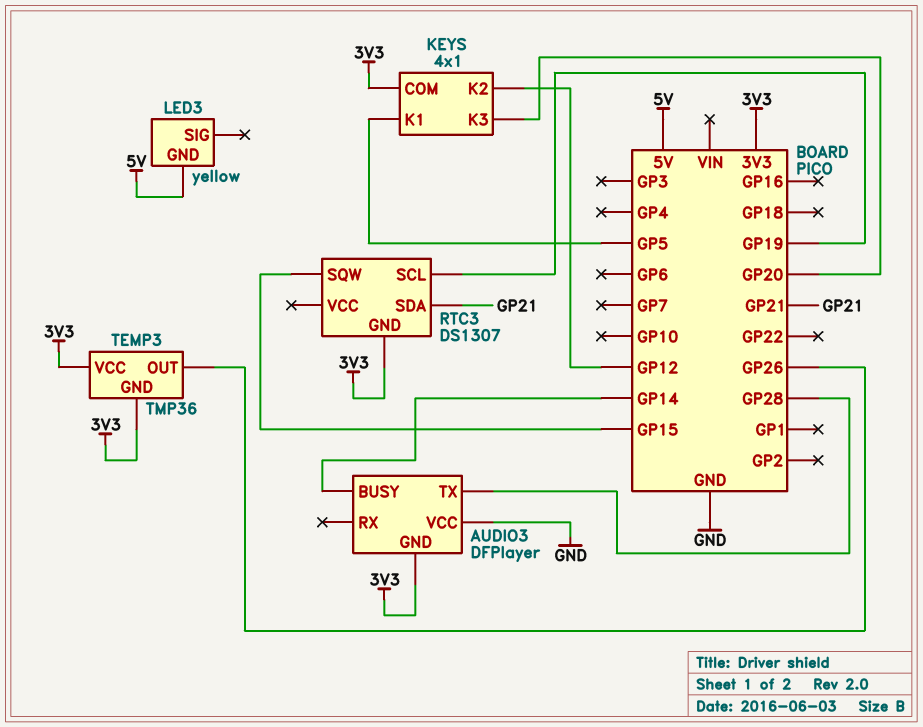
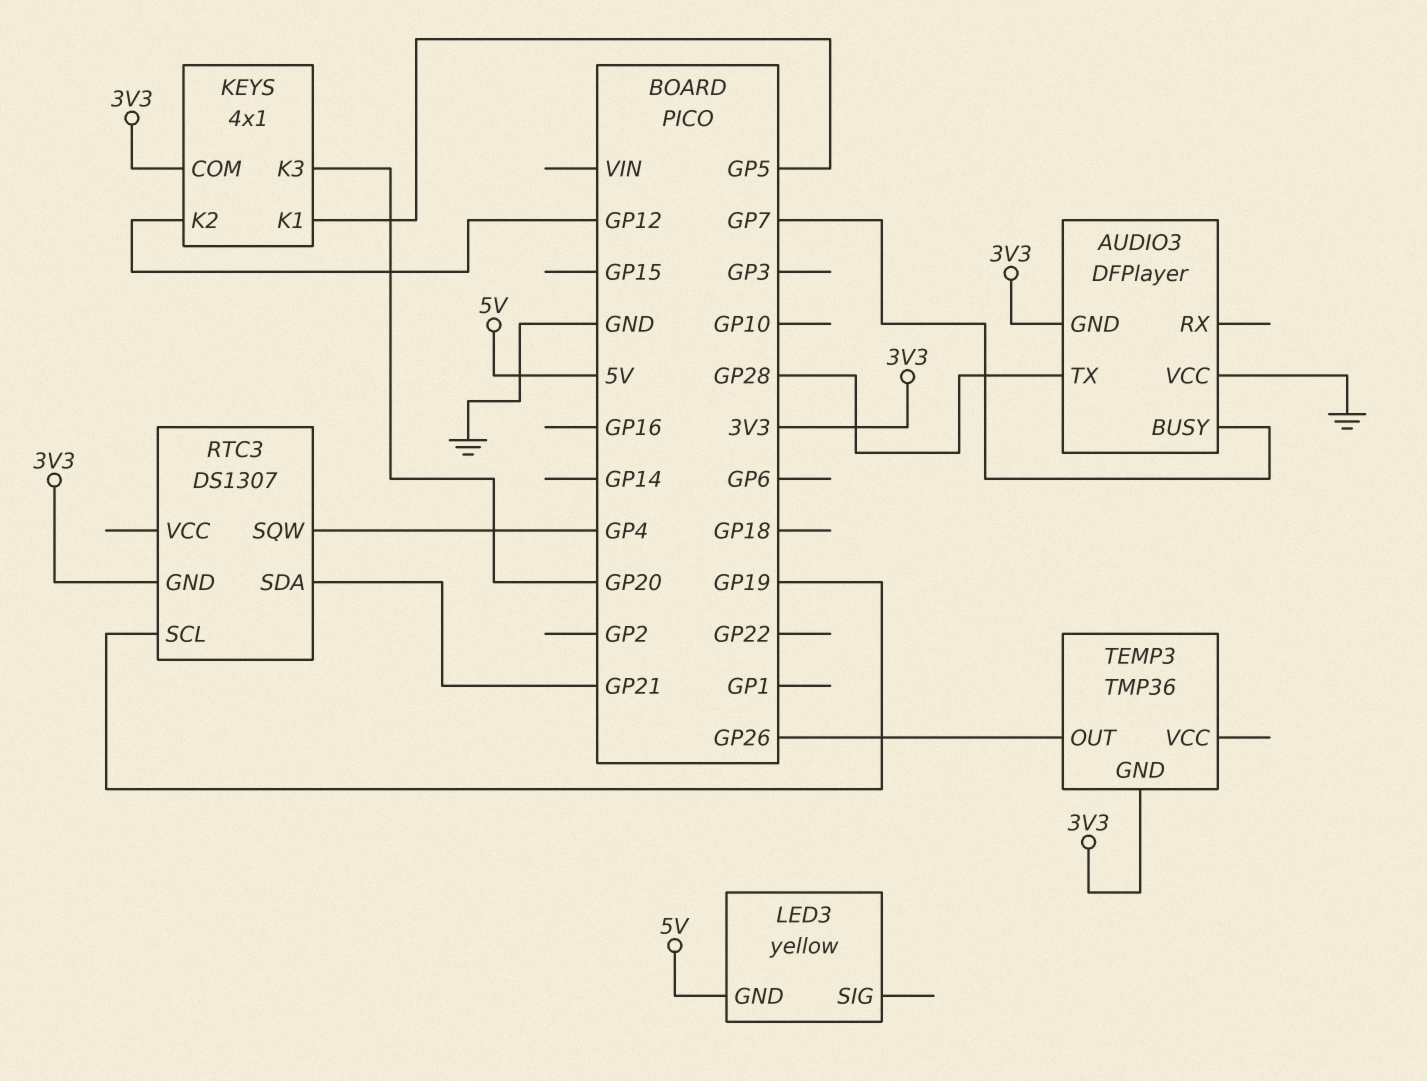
AUDIO3 pin BUSY: GP14 -> GP7
RTC3 pin SQW: GP15 -> GP4
TEMP3 pin VCC: 3V3 -> none

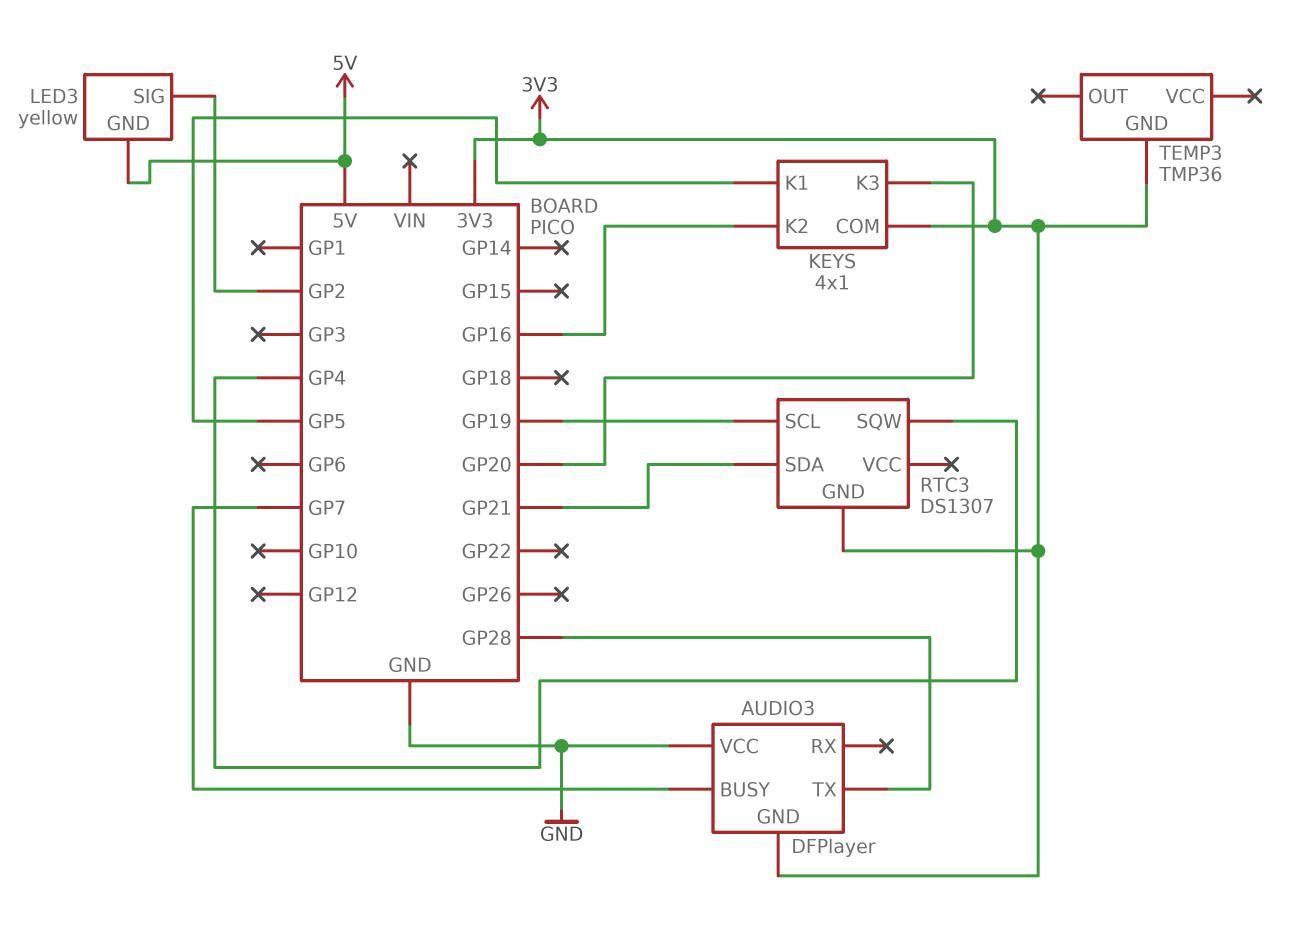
KEYS pin K2: GP12 -> GP16
LED3 pin SIG: none -> GP2
TEMP3 pin OUT: GP26 -> none

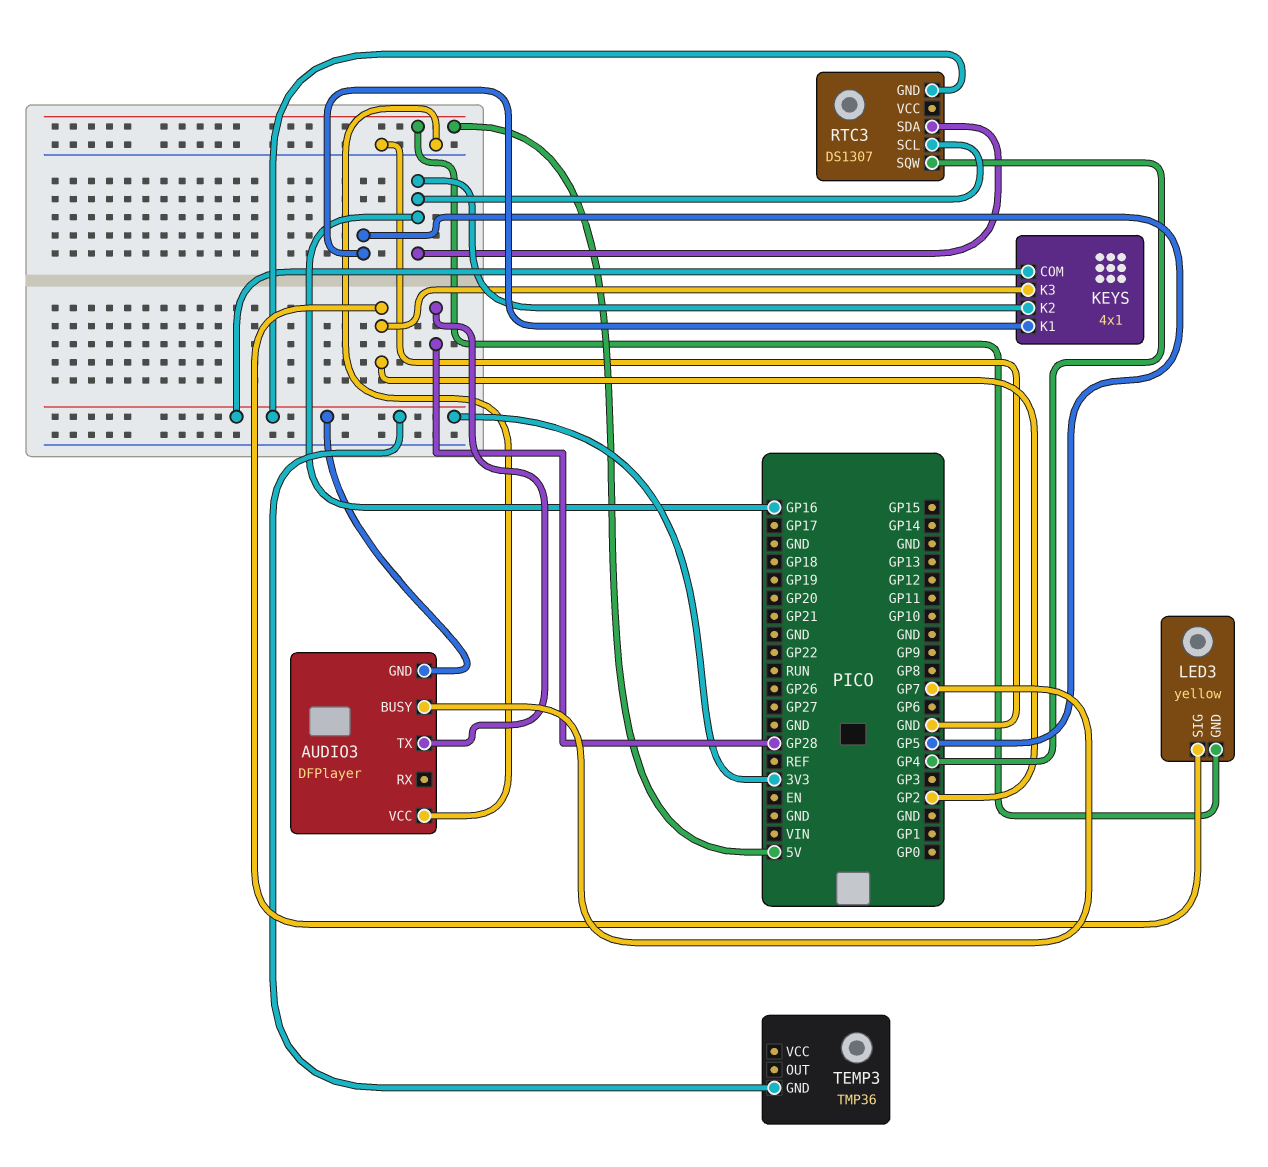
KEYS pin K3: GP20 -> GP2
RTC3 pin SCL: GP19 -> GP16
RTC3 pin SDA: GP21 -> GP16

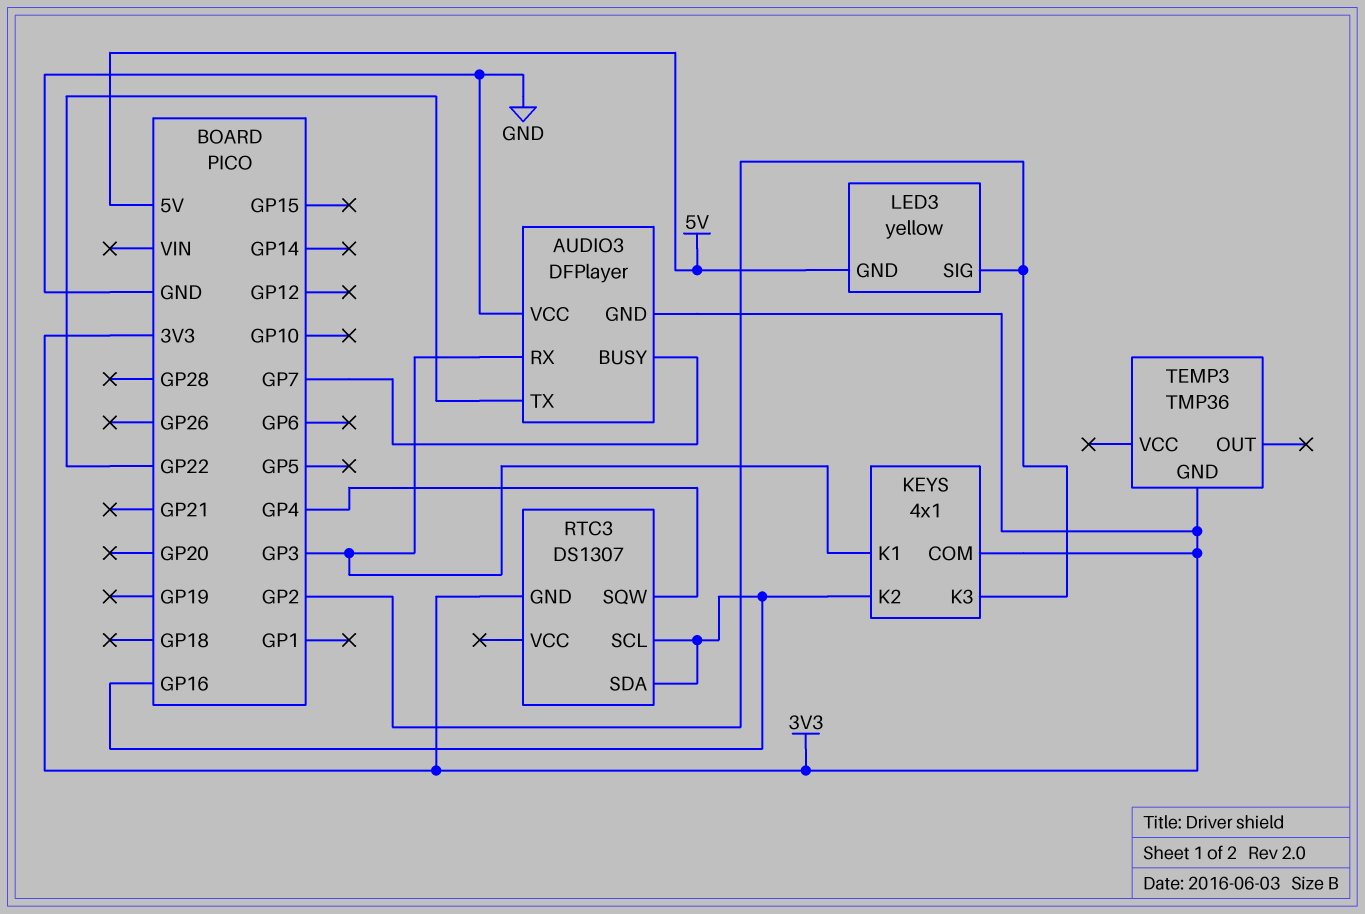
AUDIO3 pin RX: none -> GP3
AUDIO3 pin TX: GP28 -> GP22
KEYS pin K1: GP5 -> GP3

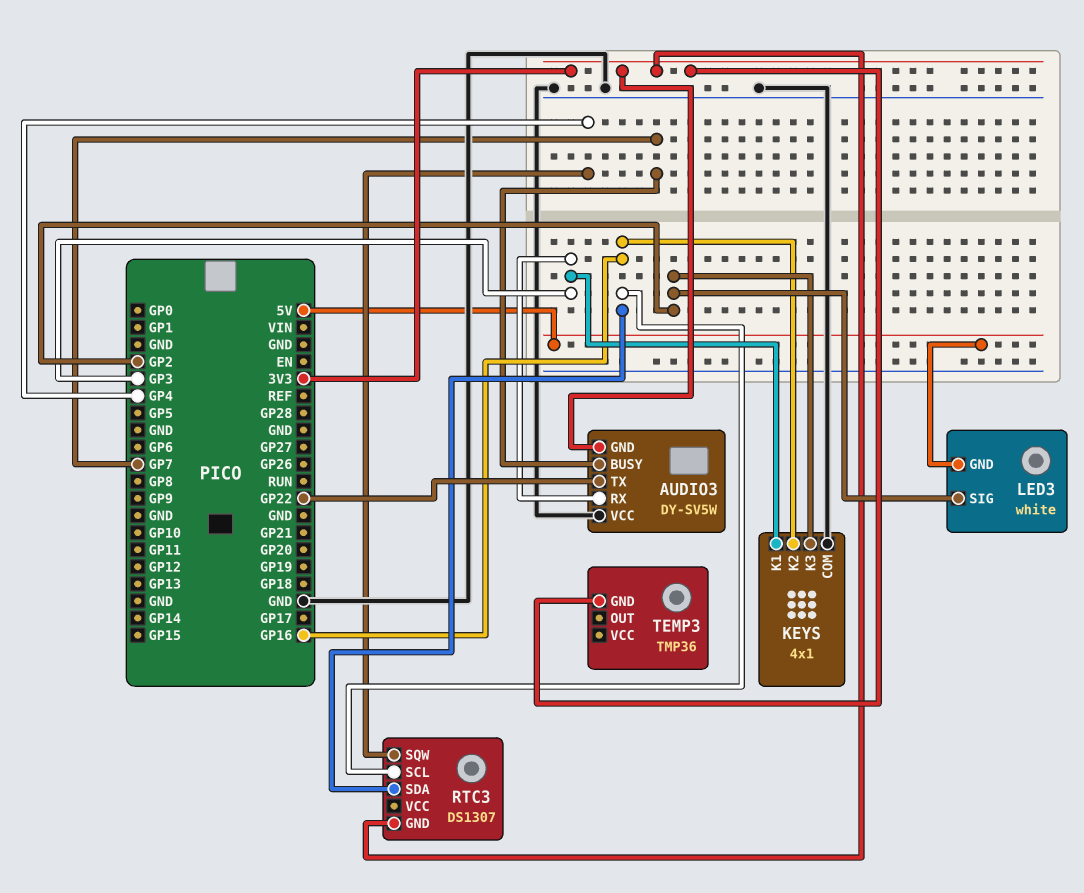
AUDIO3: DFPlayer -> DY-SV5W
KEYS pin COM: 3V3 -> GND
LED3: yellow -> white

